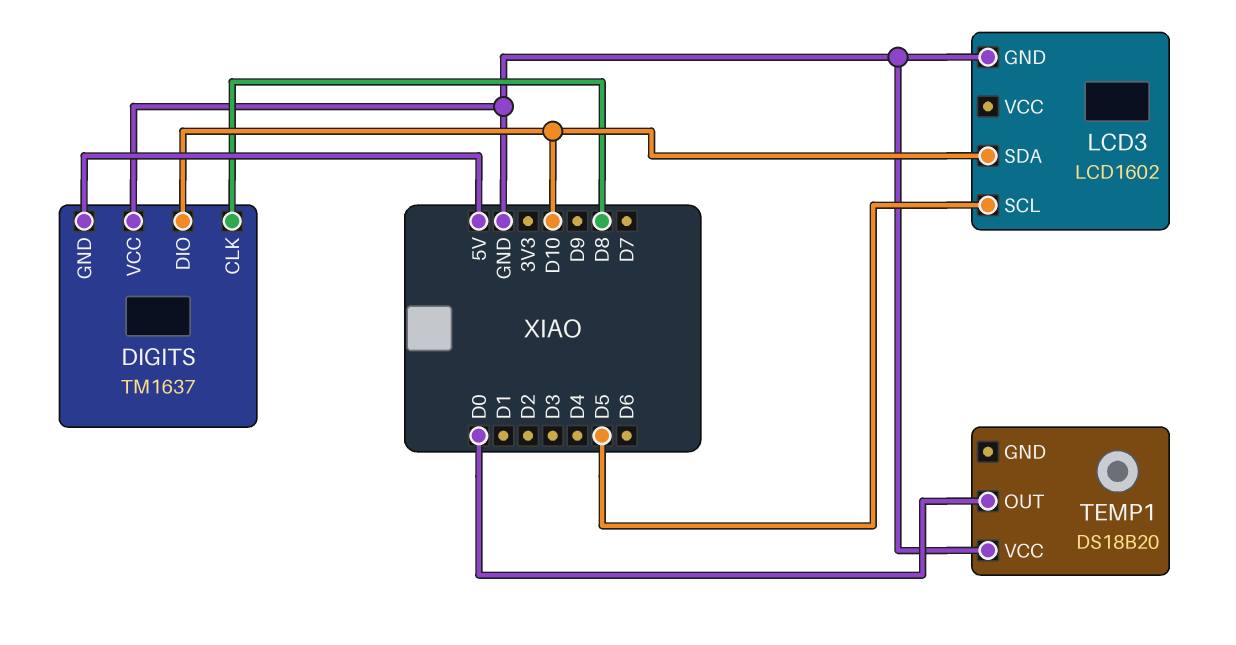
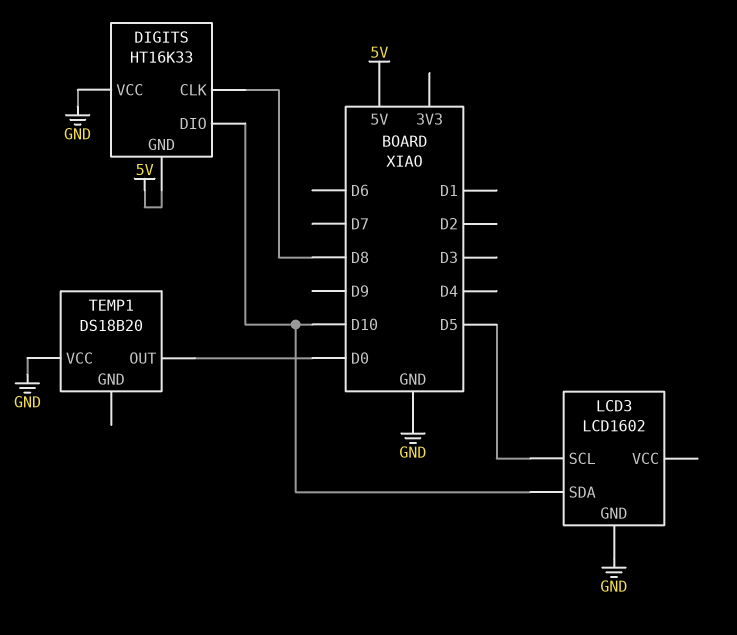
DIGITS: TM1637 -> HT16K33

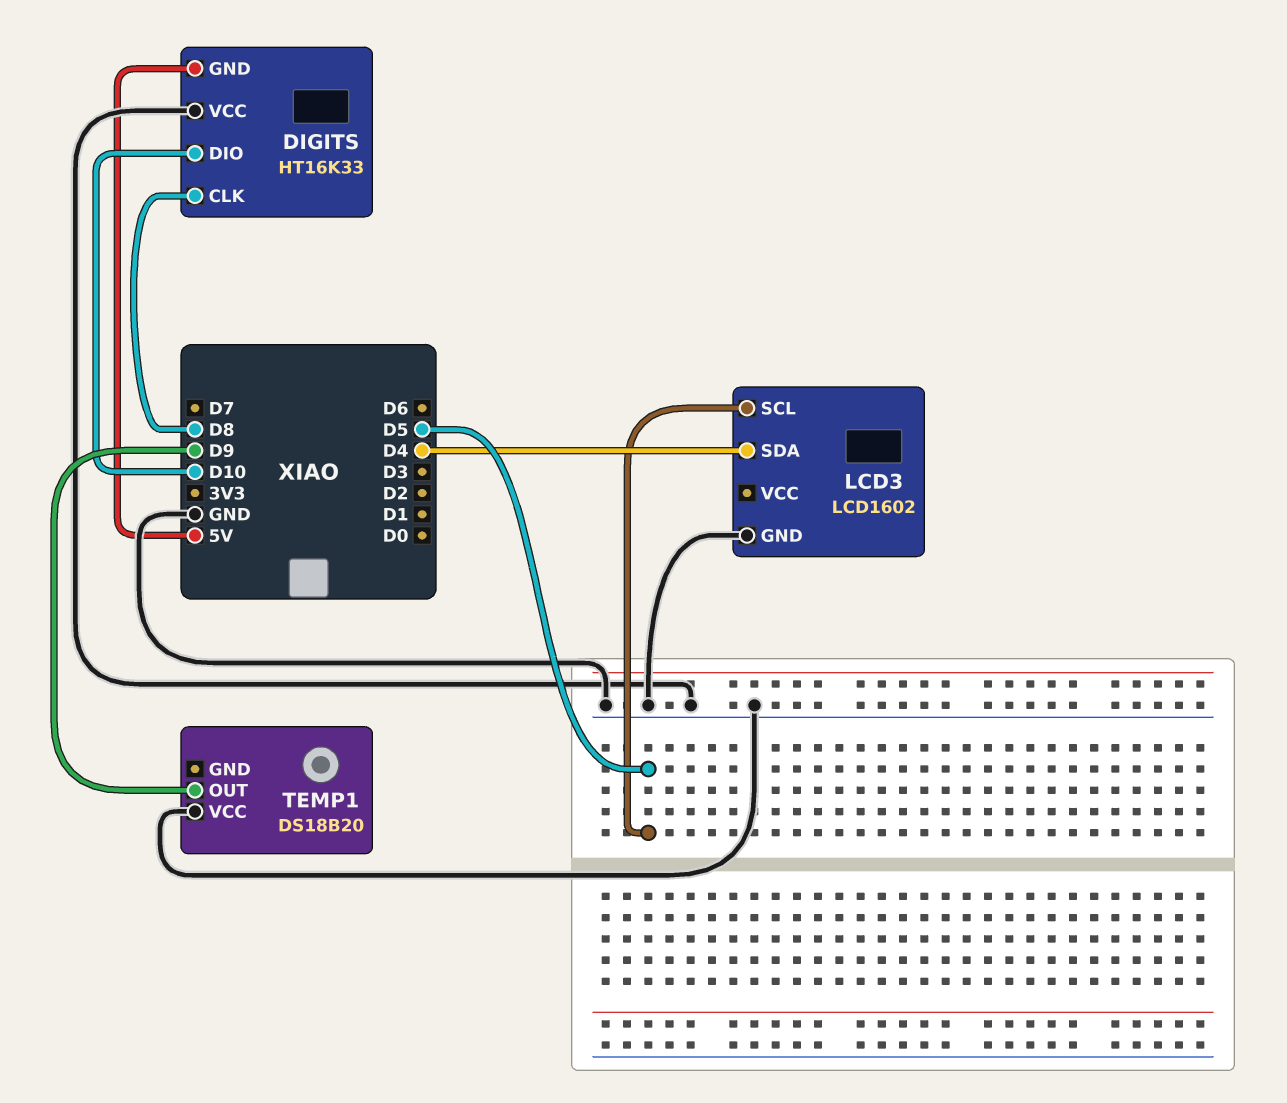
LCD3 pin SDA: D10 -> D4
TEMP1 pin OUT: D0 -> D9

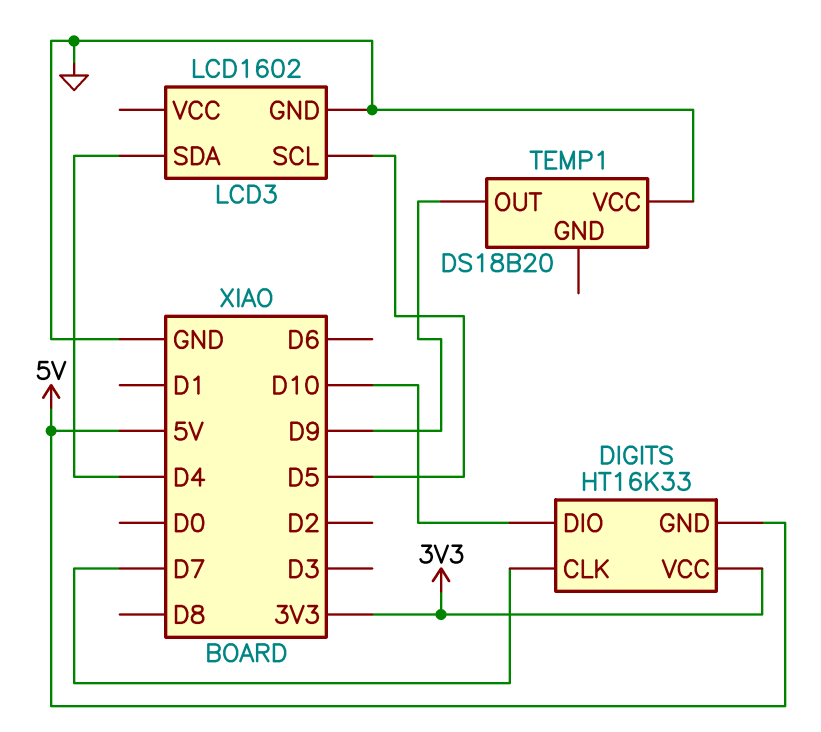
DIGITS pin CLK: D8 -> D7
DIGITS pin VCC: GND -> 3V3

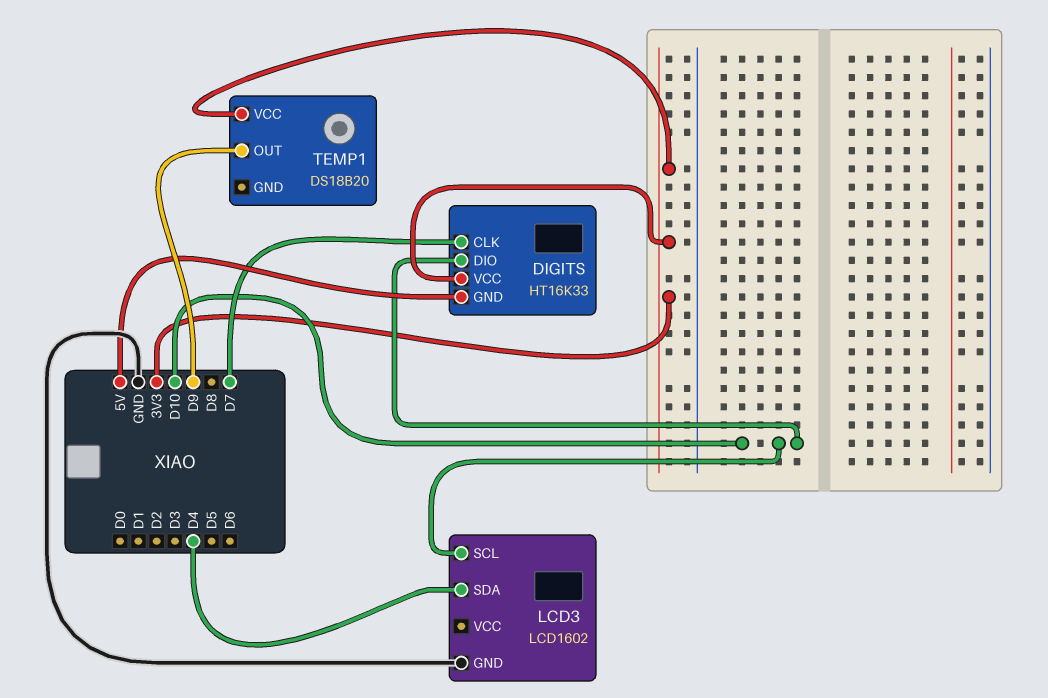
LCD3 pin SCL: D5 -> D10
TEMP1 pin VCC: GND -> 3V3

